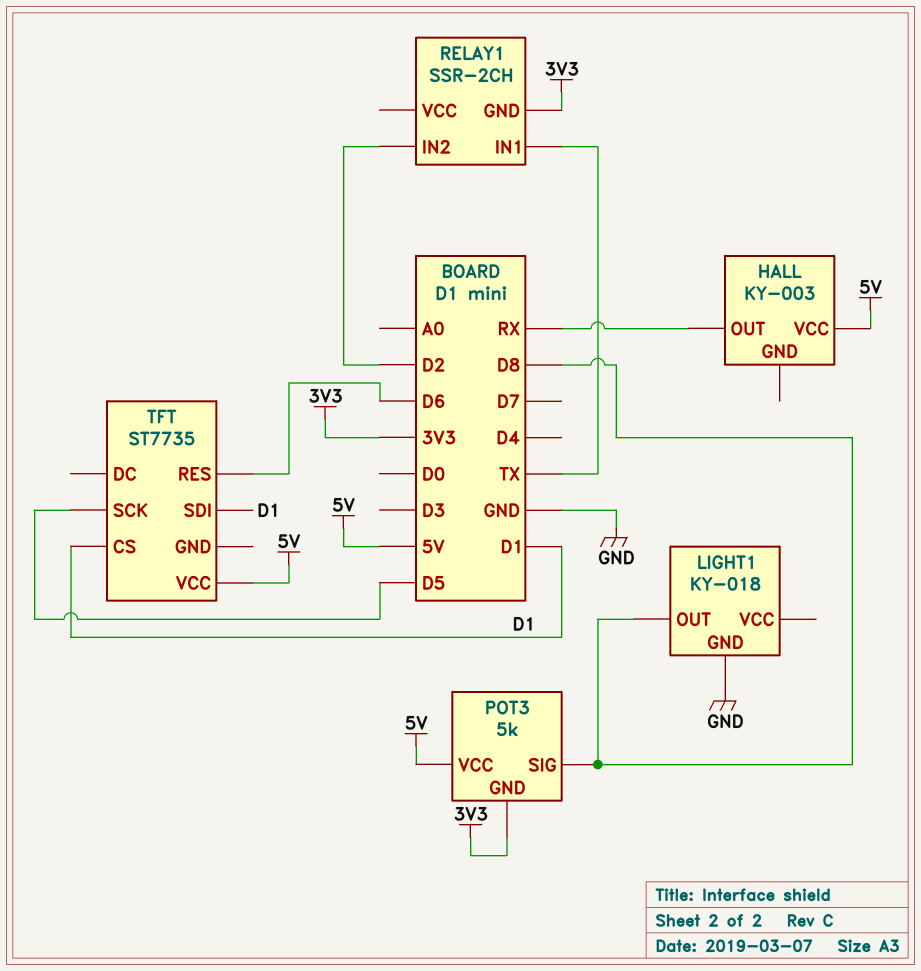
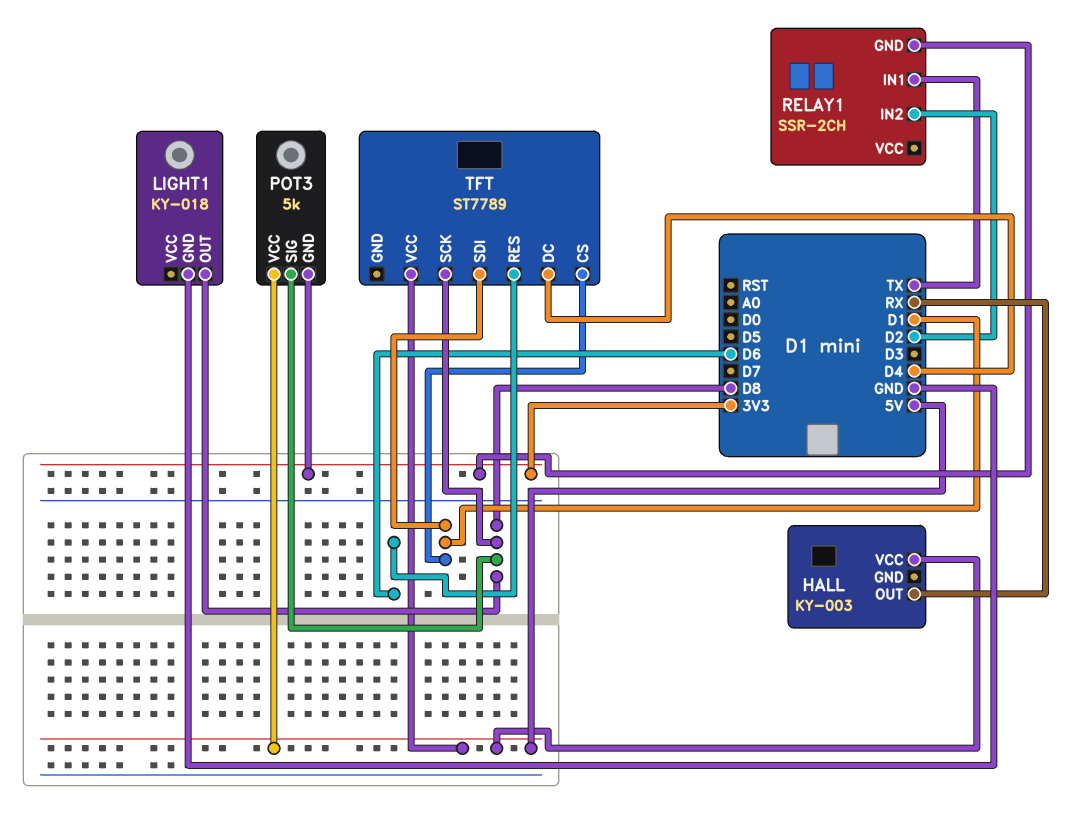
TFT: ST7735 -> ST7789
TFT pin DC: none -> D4
TFT pin SCK: D5 -> D8

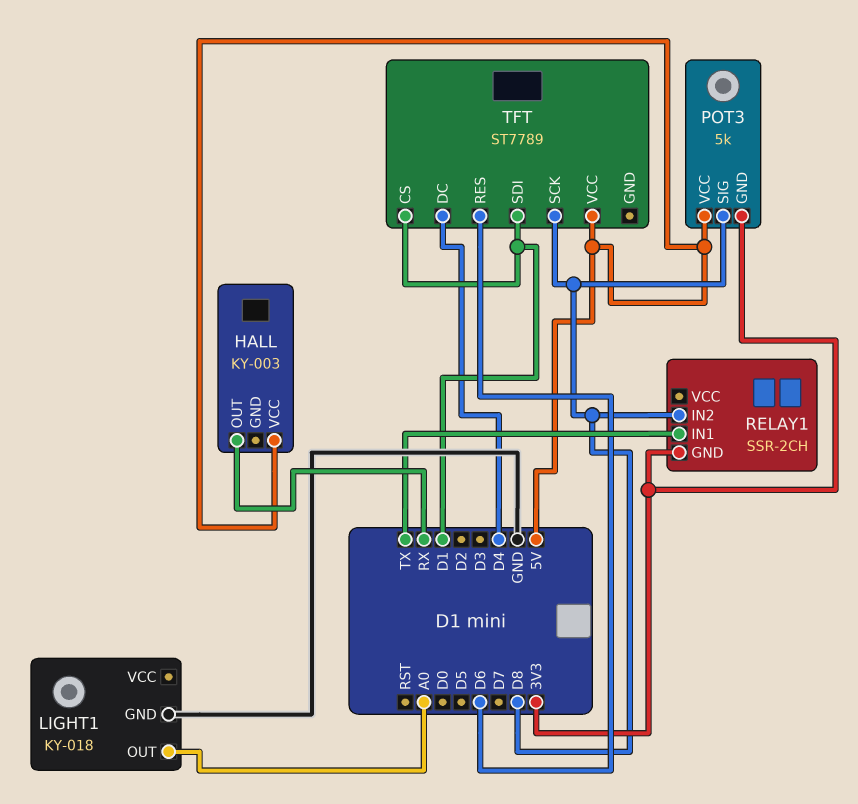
LIGHT1 pin OUT: D8 -> A0
RELAY1 pin IN2: D2 -> D8

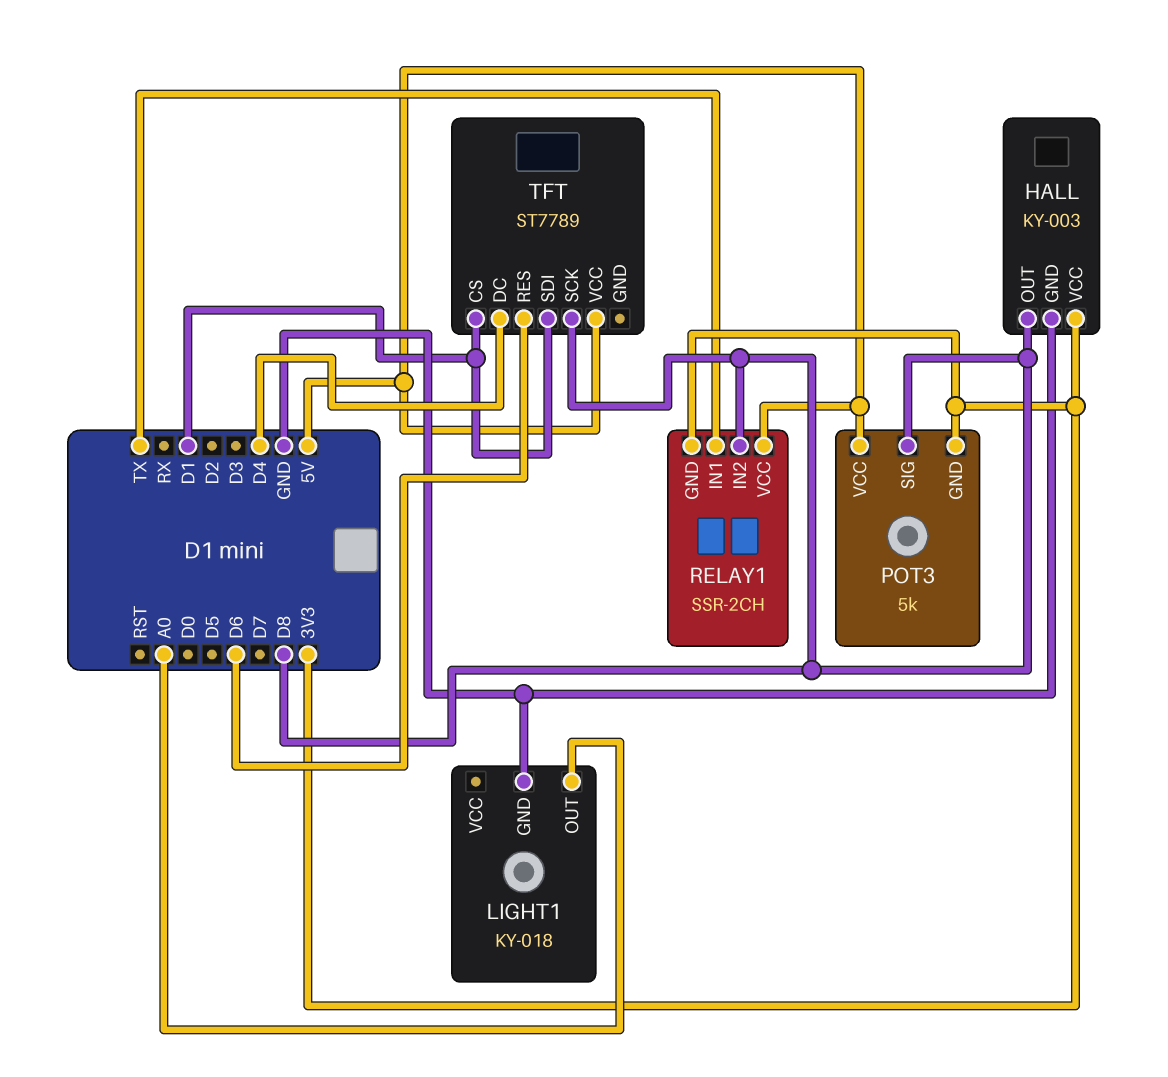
HALL pin GND: none -> GND
HALL pin OUT: RX -> D8
HALL pin VCC: 5V -> 3V3
RELAY1 pin VCC: none -> 5V

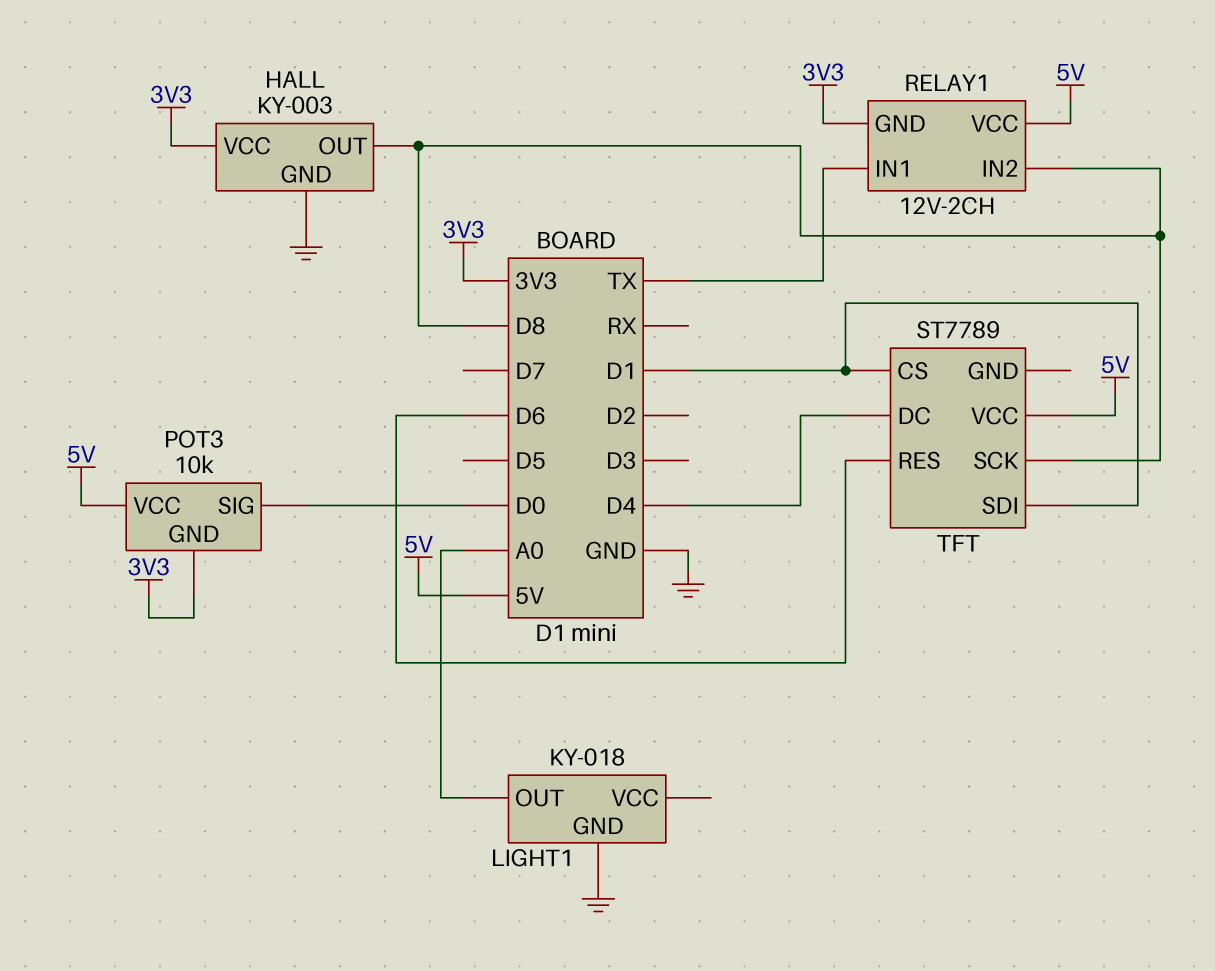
POT3: 5k -> 10k
POT3 pin SIG: D8 -> D0
RELAY1: SSR-2CH -> 12V-2CH

